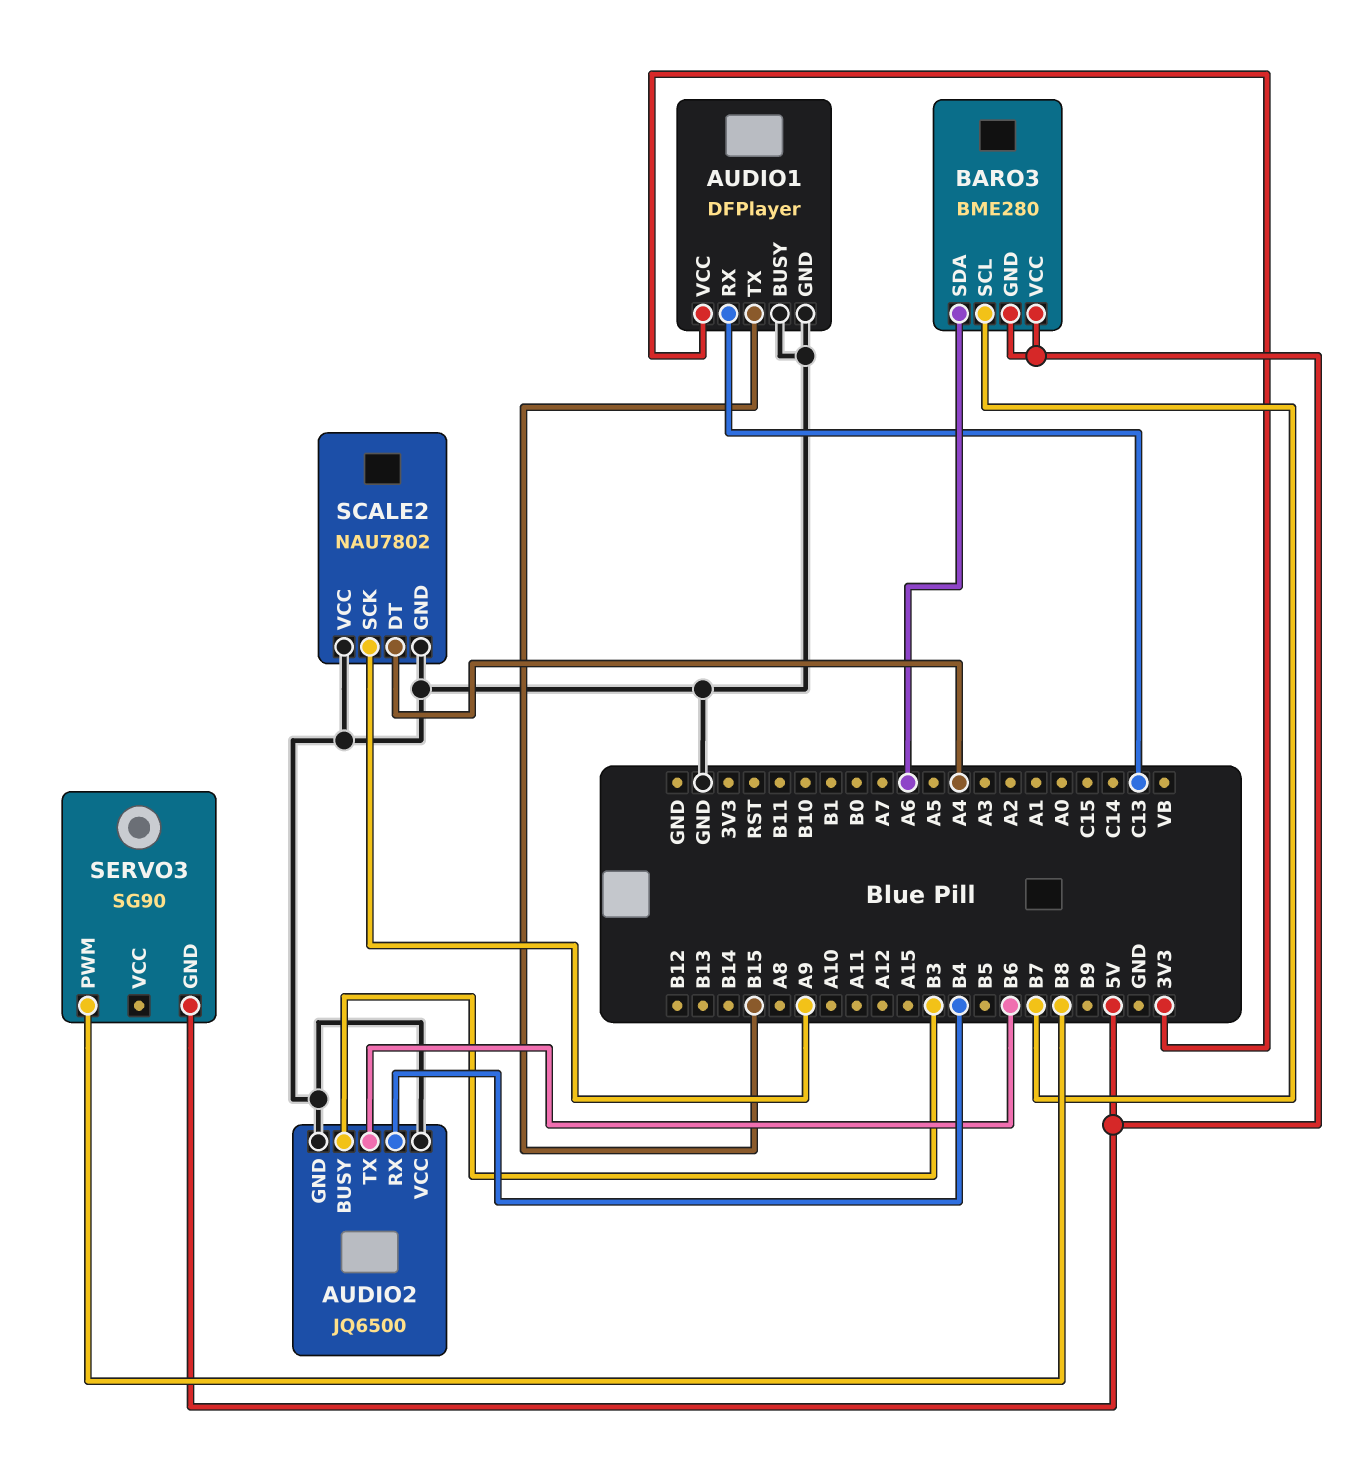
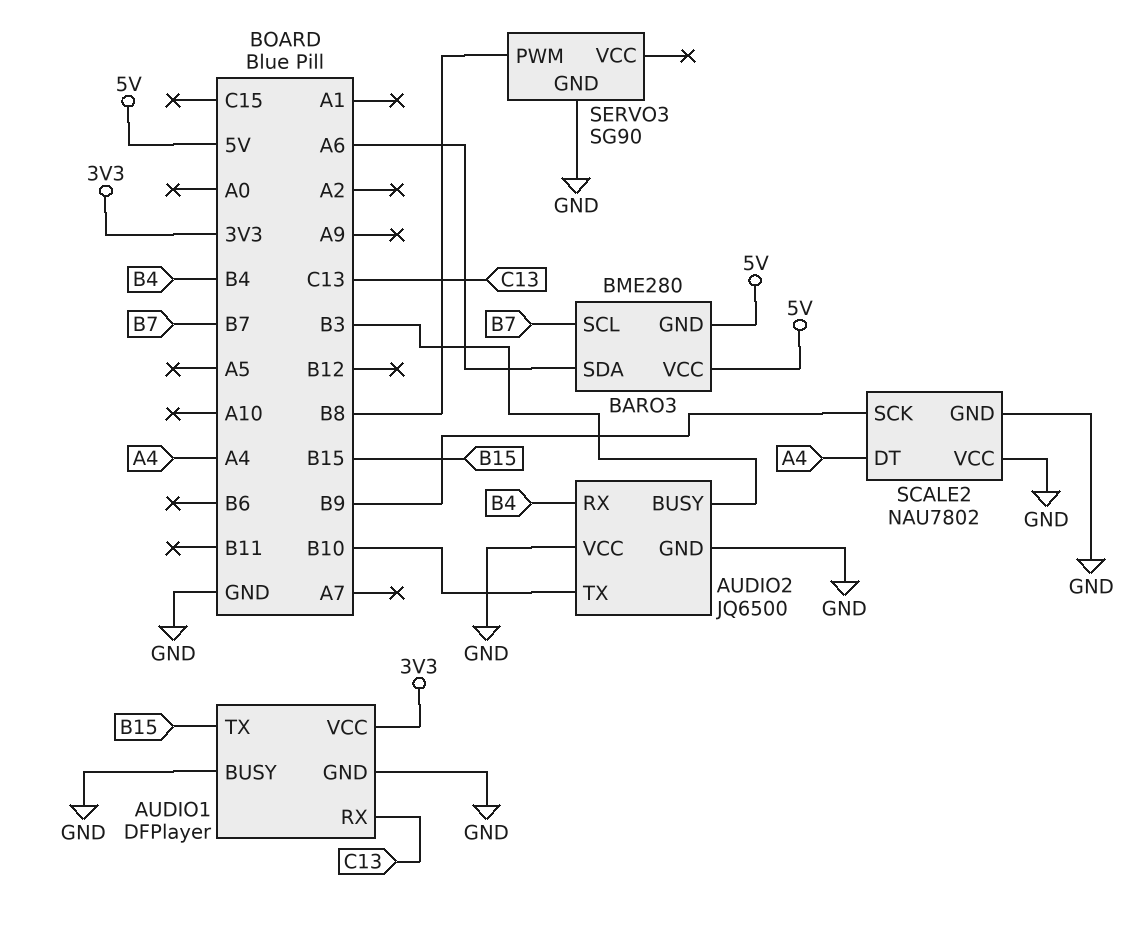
AUDIO2 pin TX: B6 -> B10
SCALE2 pin SCK: A9 -> B9
SERVO3 pin GND: 5V -> GND

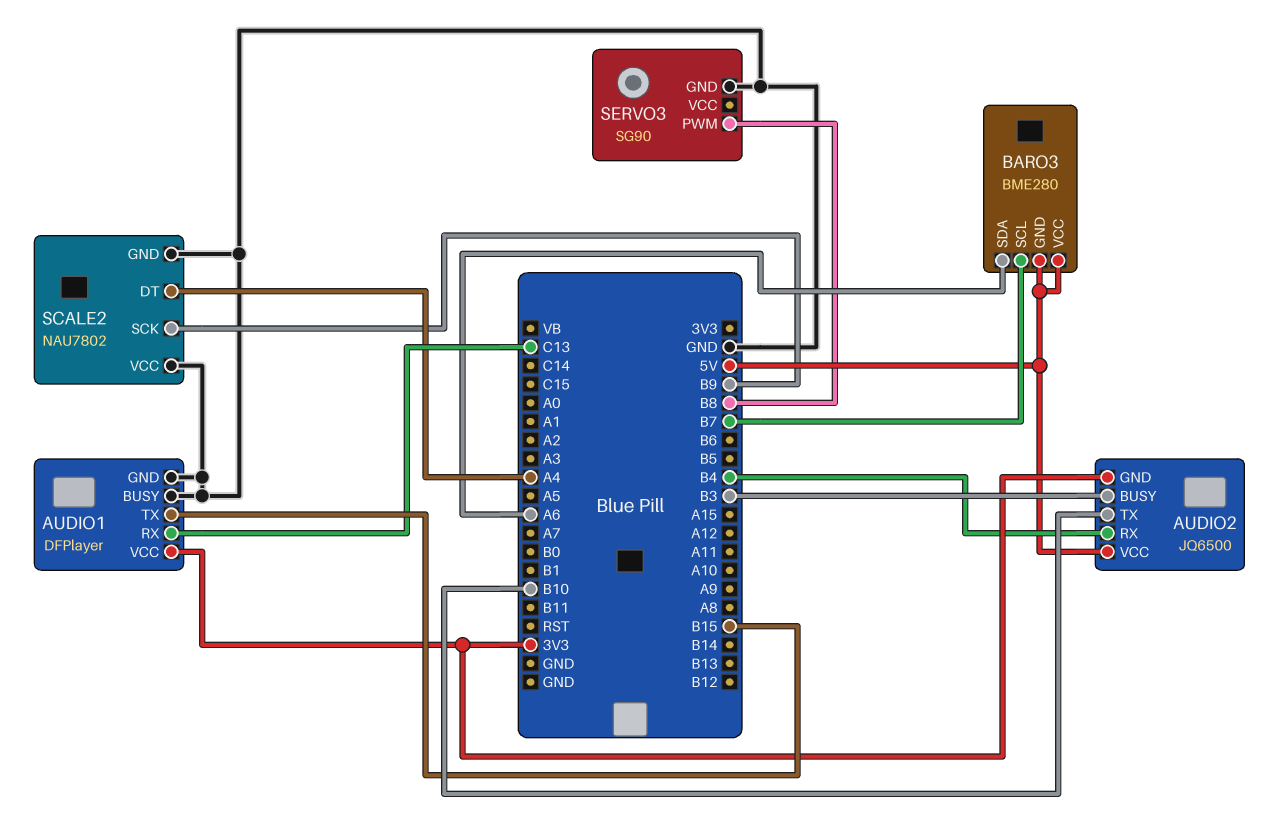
AUDIO2 pin GND: GND -> 3V3
AUDIO2 pin VCC: GND -> 5V

